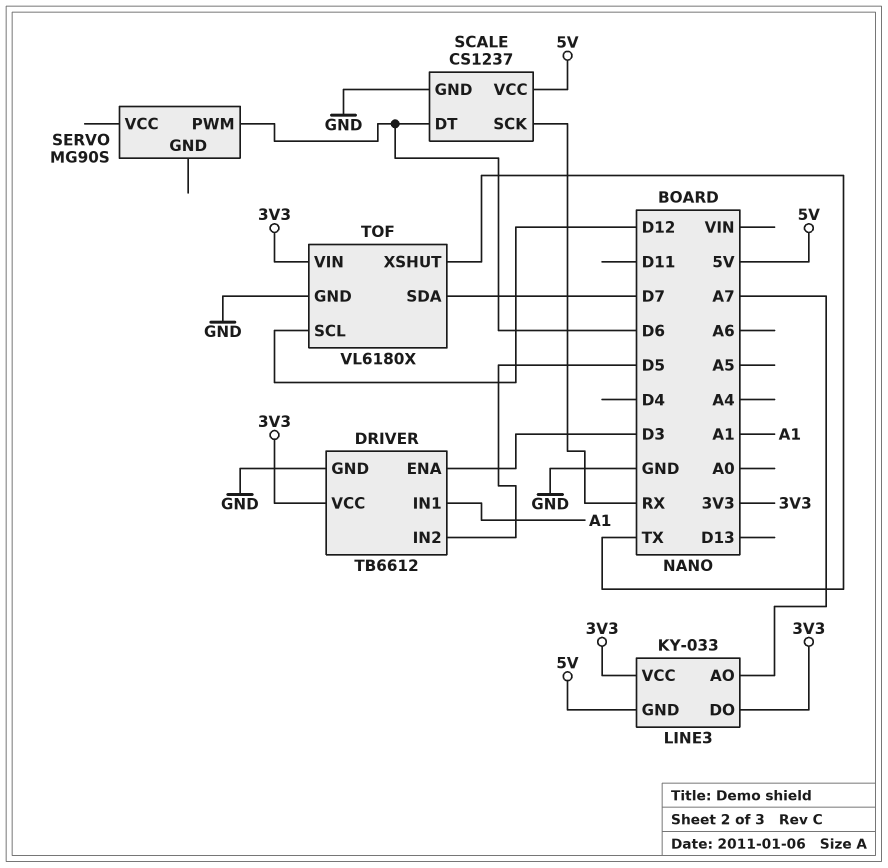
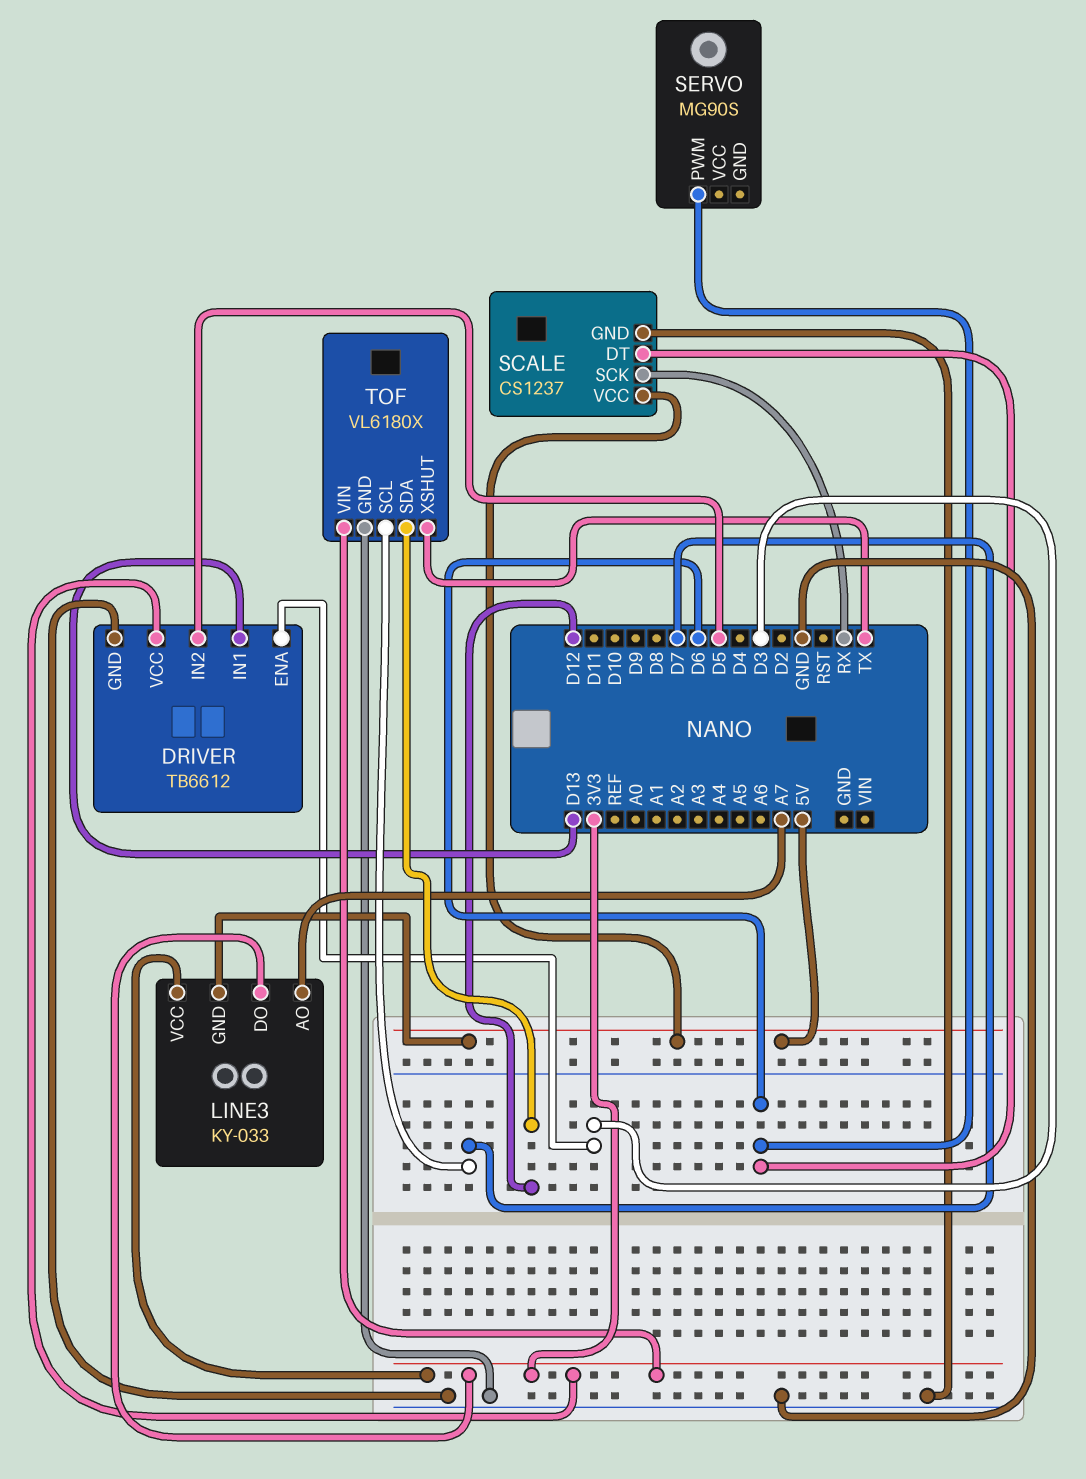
DRIVER pin IN1: A1 -> D13
TOF pin SCL: D12 -> D7
TOF pin SDA: D7 -> D12

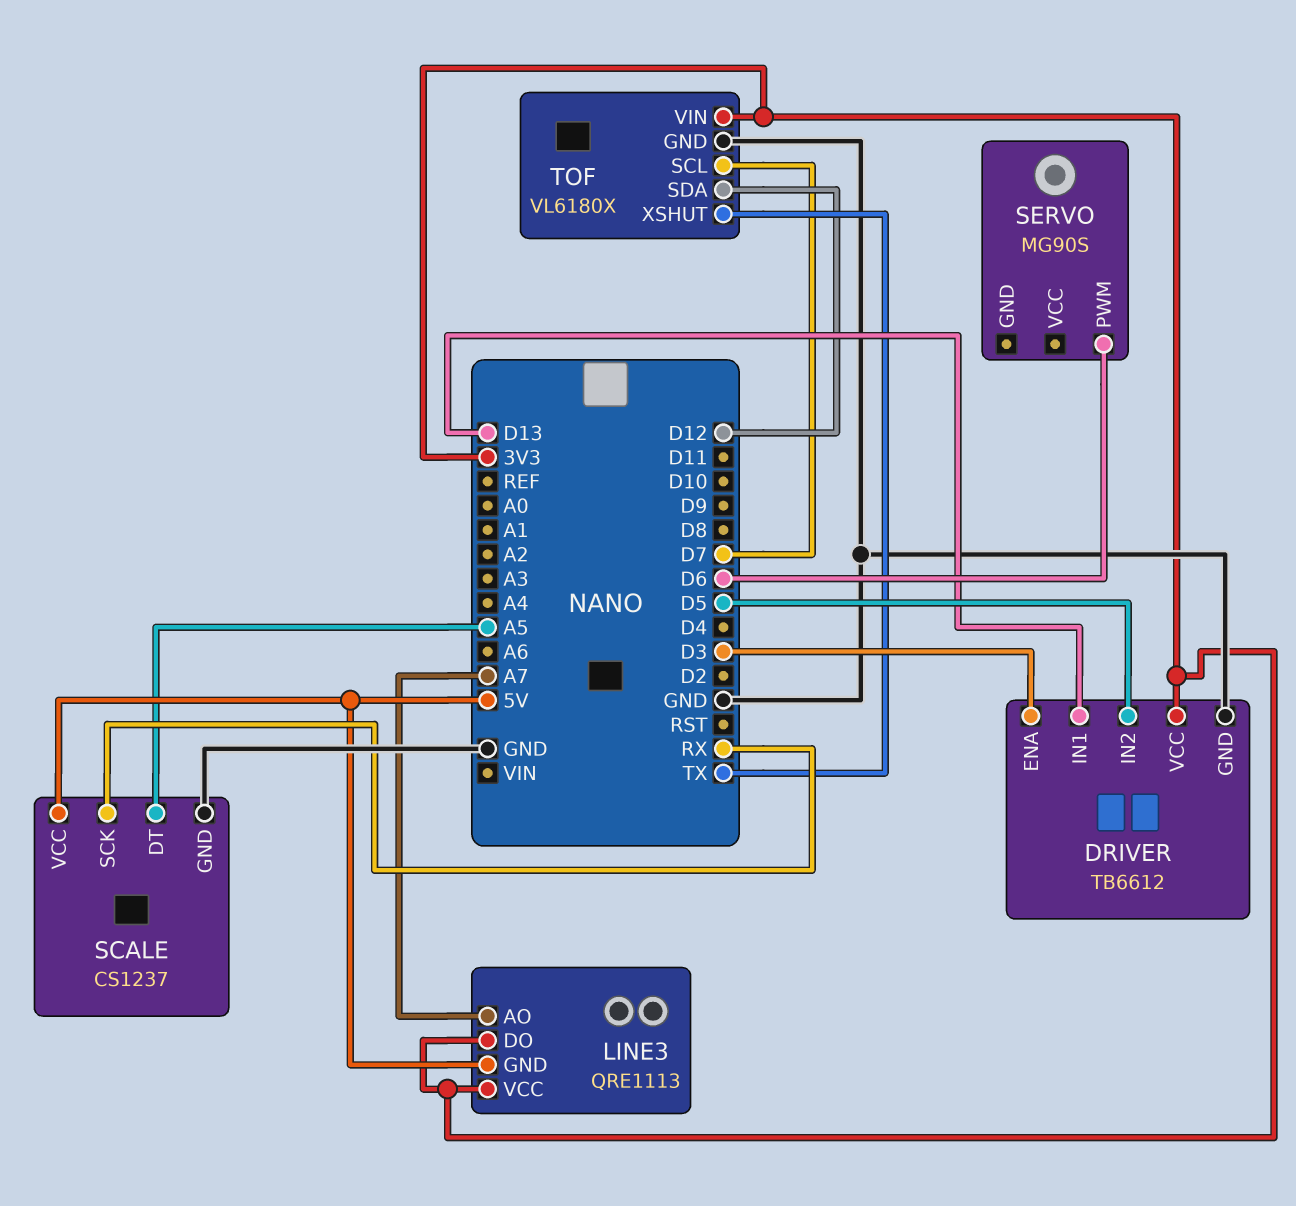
LINE3: KY-033 -> QRE1113
SCALE pin DT: D6 -> A5

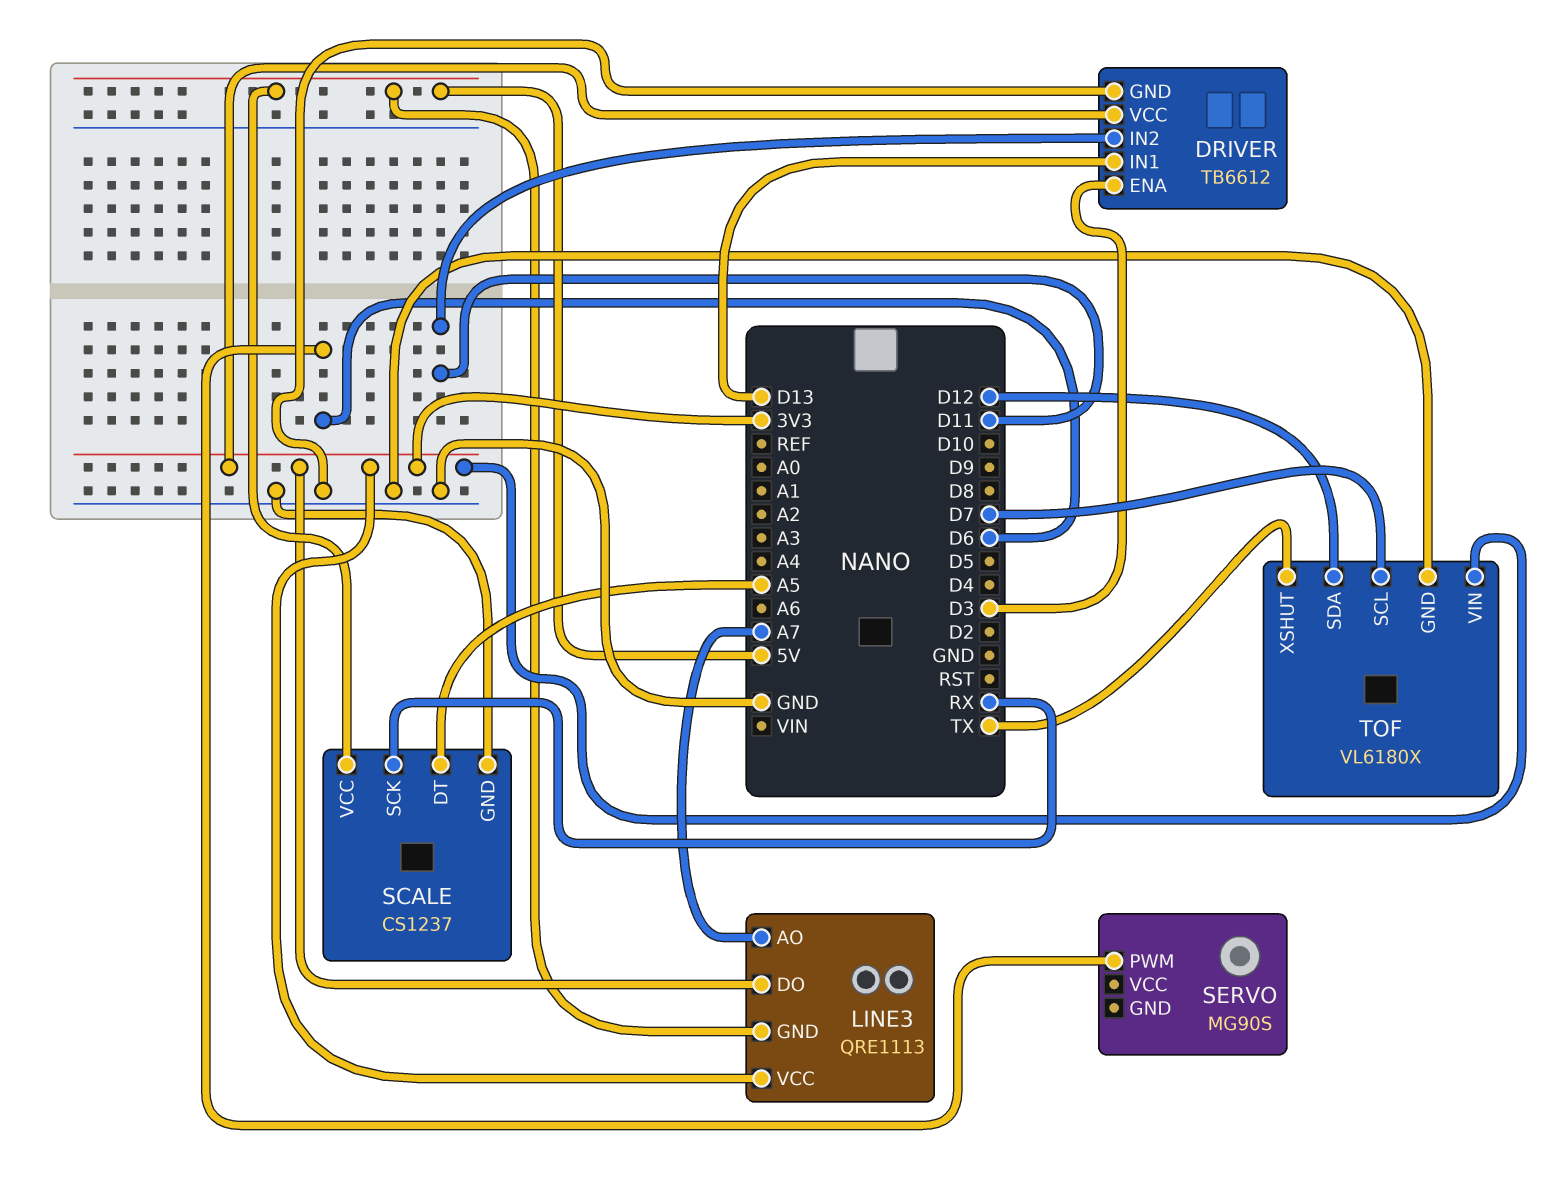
DRIVER pin IN2: D5 -> D11

